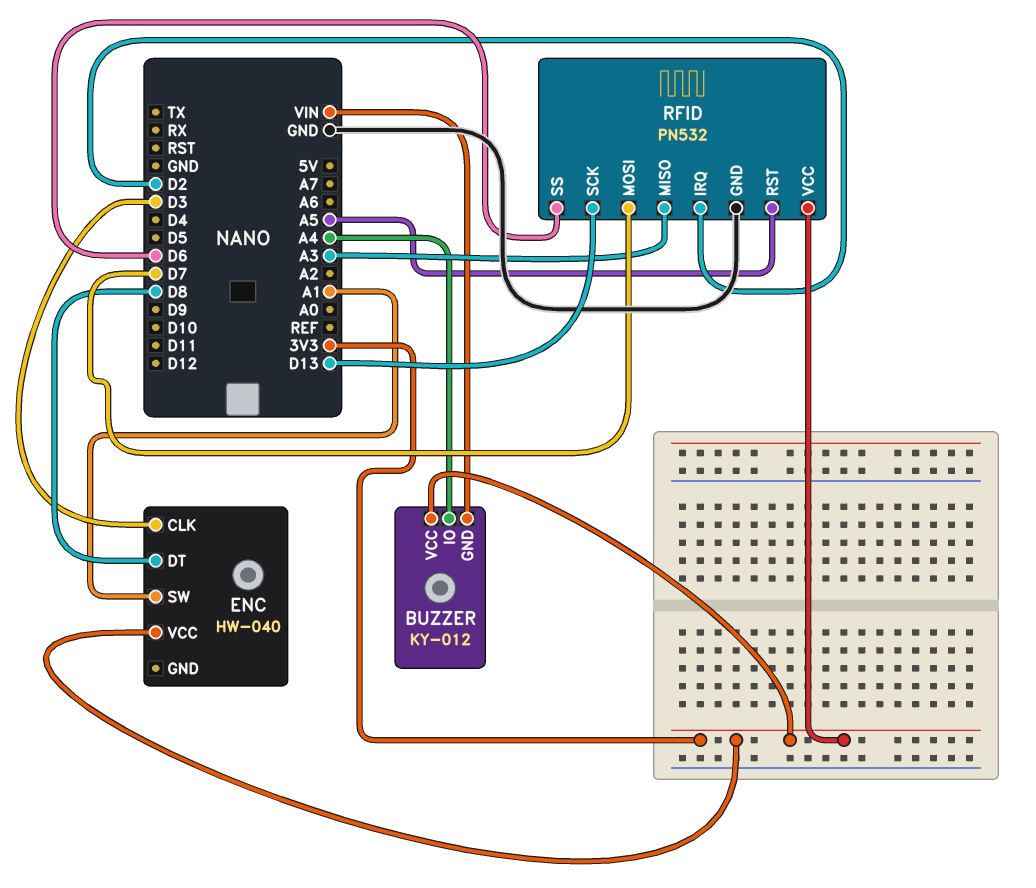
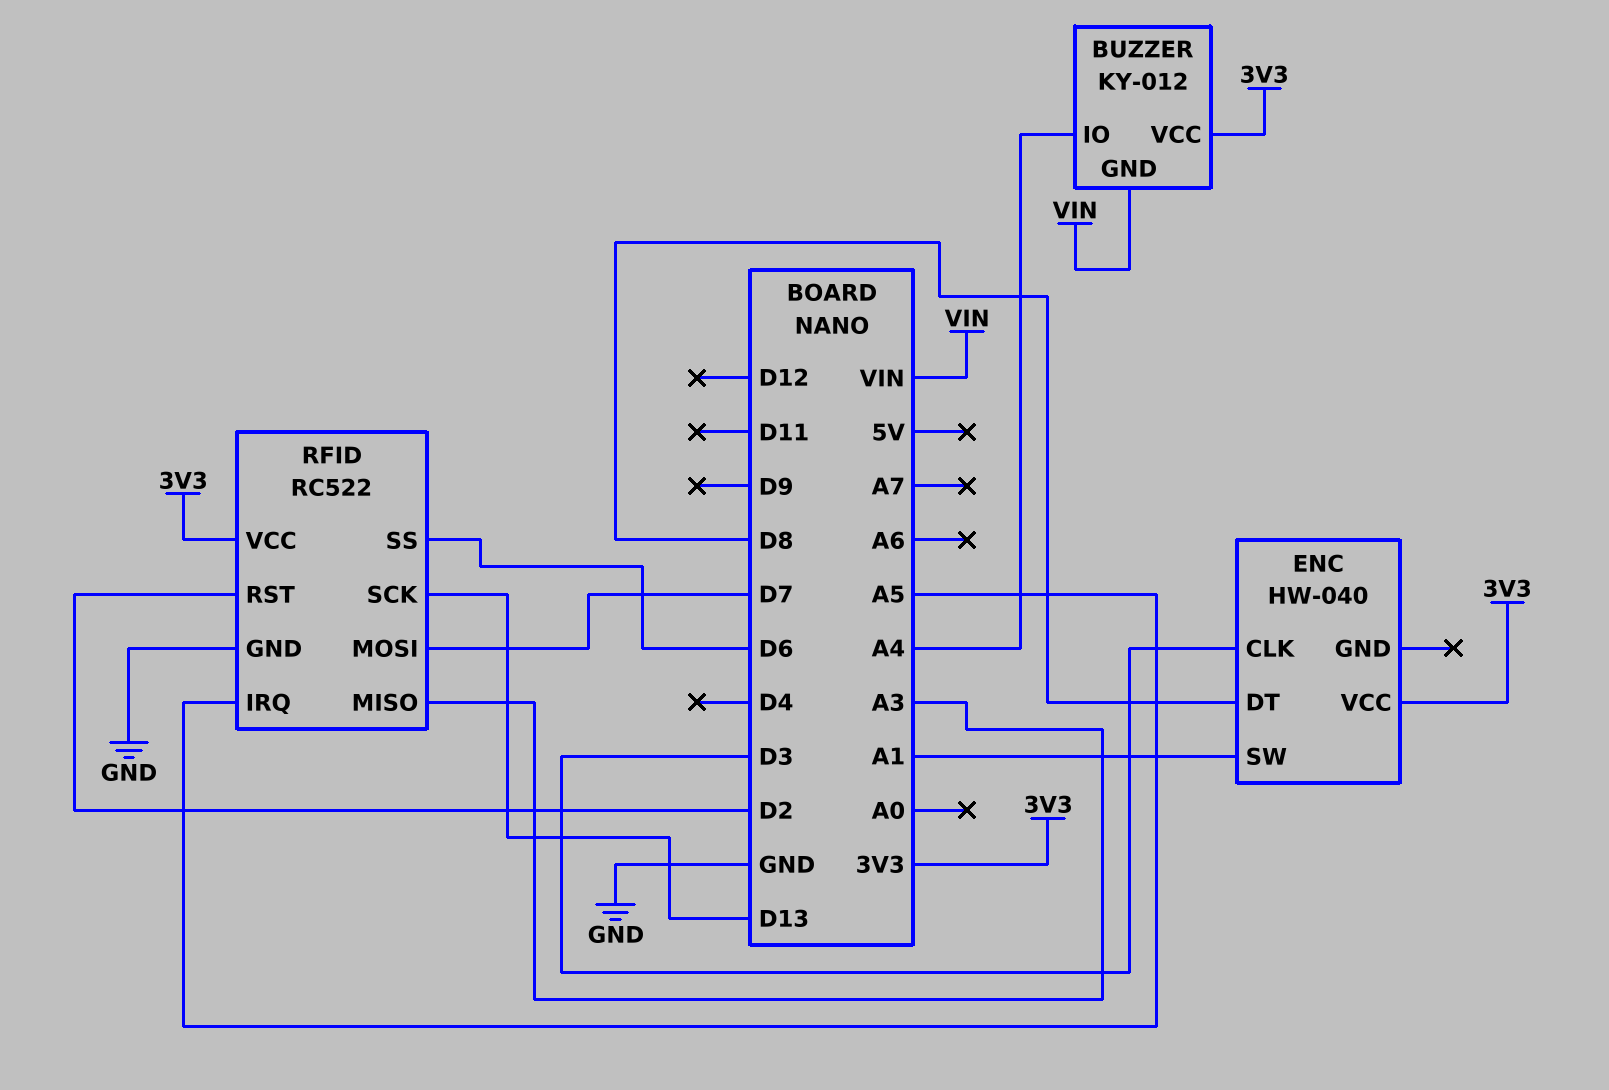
RFID: PN532 -> RC522
RFID pin IRQ: D2 -> A5
RFID pin RST: A5 -> D2

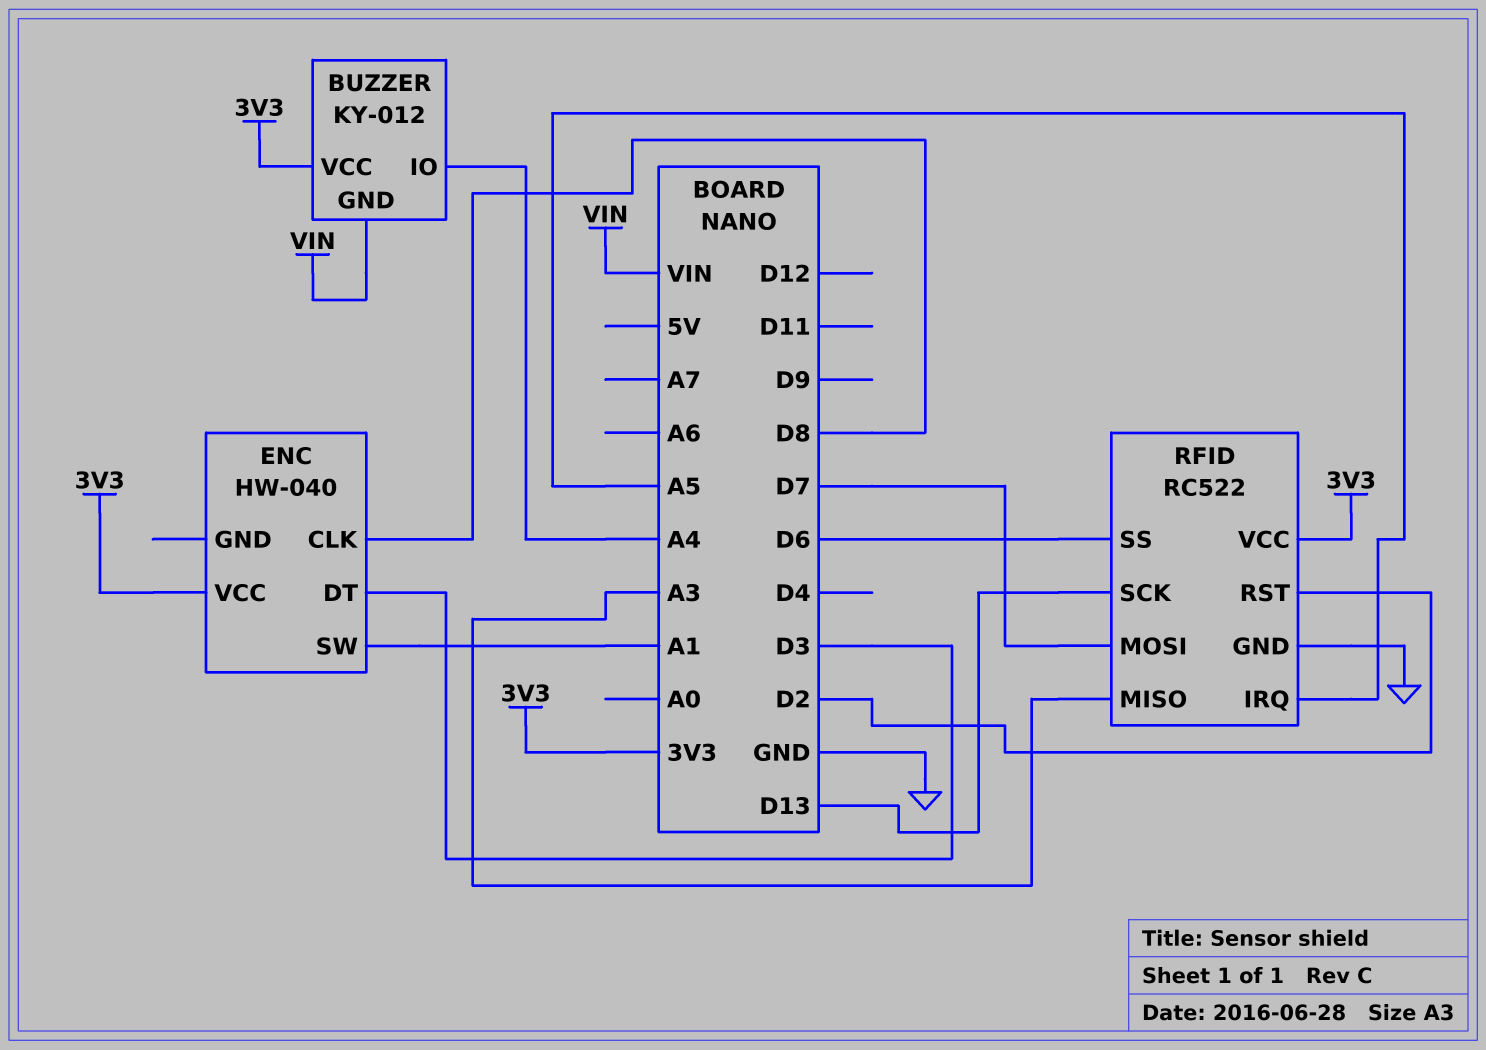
ENC pin CLK: D3 -> D8
ENC pin DT: D8 -> D3

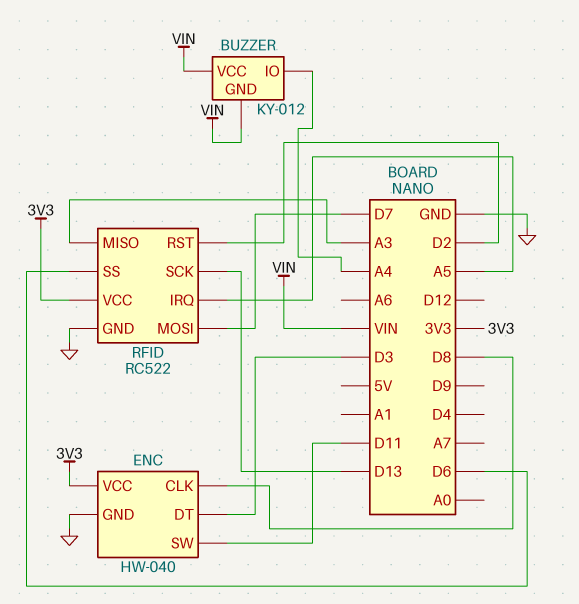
BUZZER pin VCC: 3V3 -> VIN
ENC pin GND: none -> GND
ENC pin SW: A1 -> D11

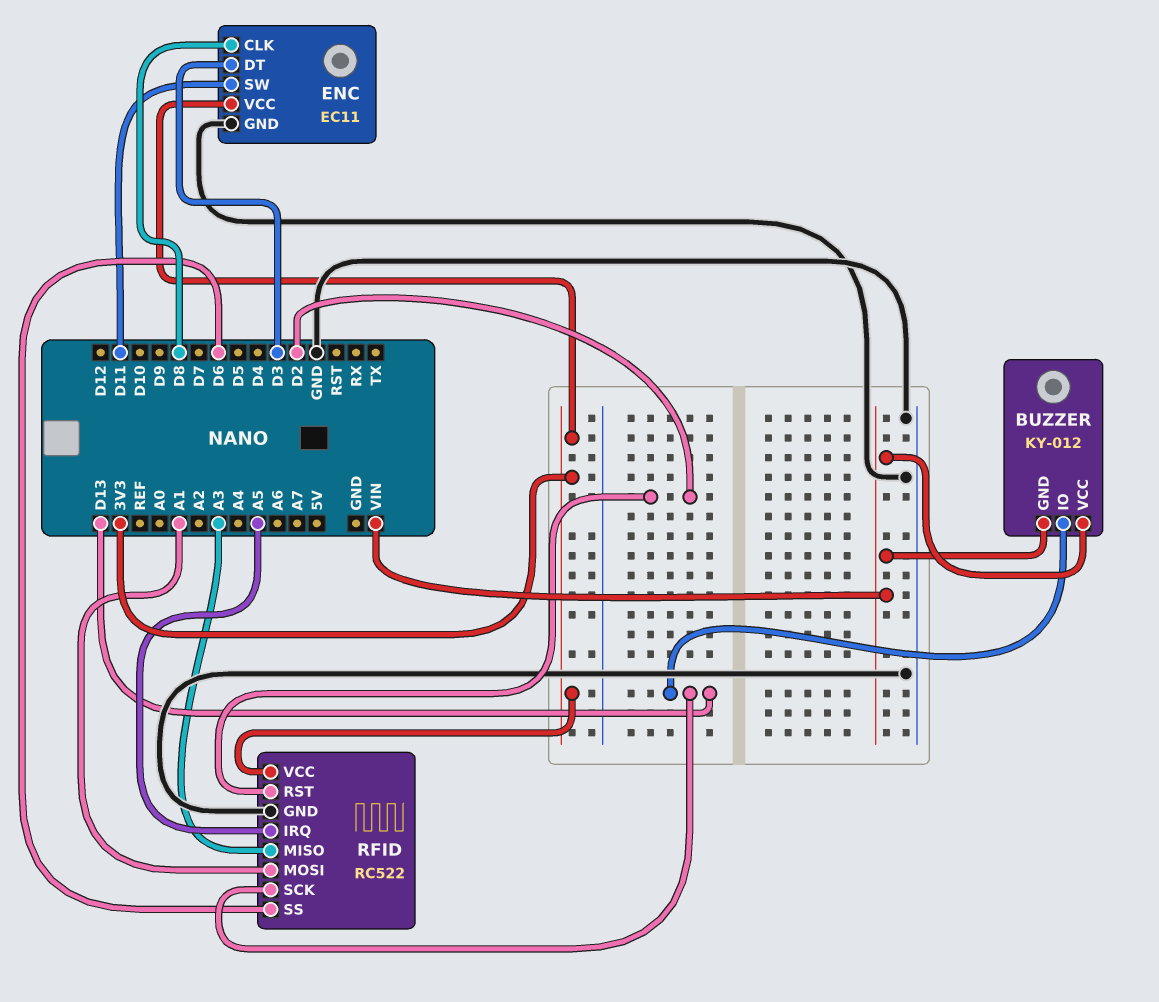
BUZZER pin IO: A4 -> D13
ENC: HW-040 -> EC11
RFID pin MOSI: D7 -> A1

